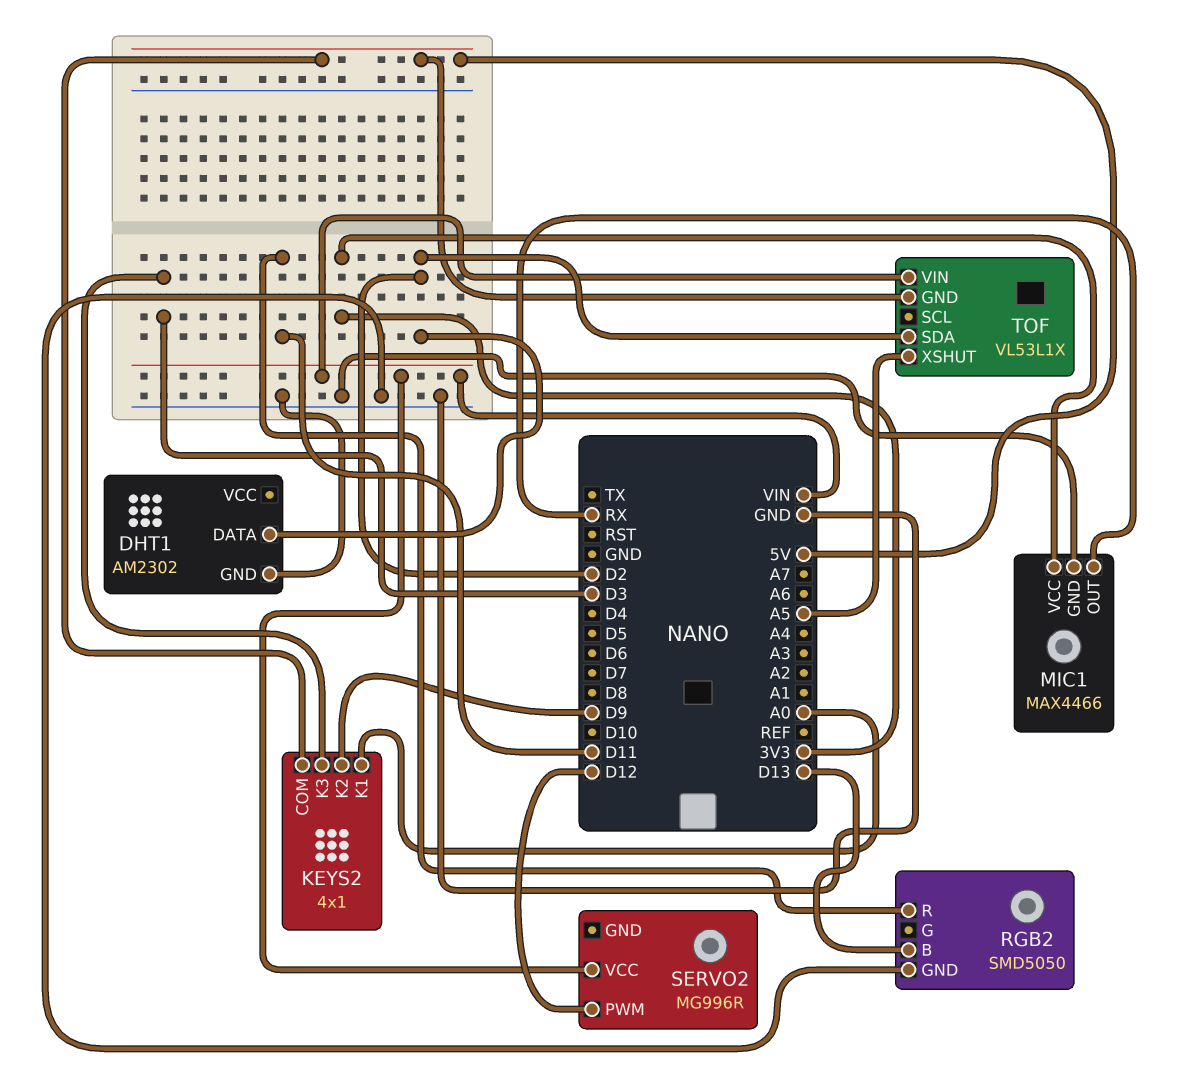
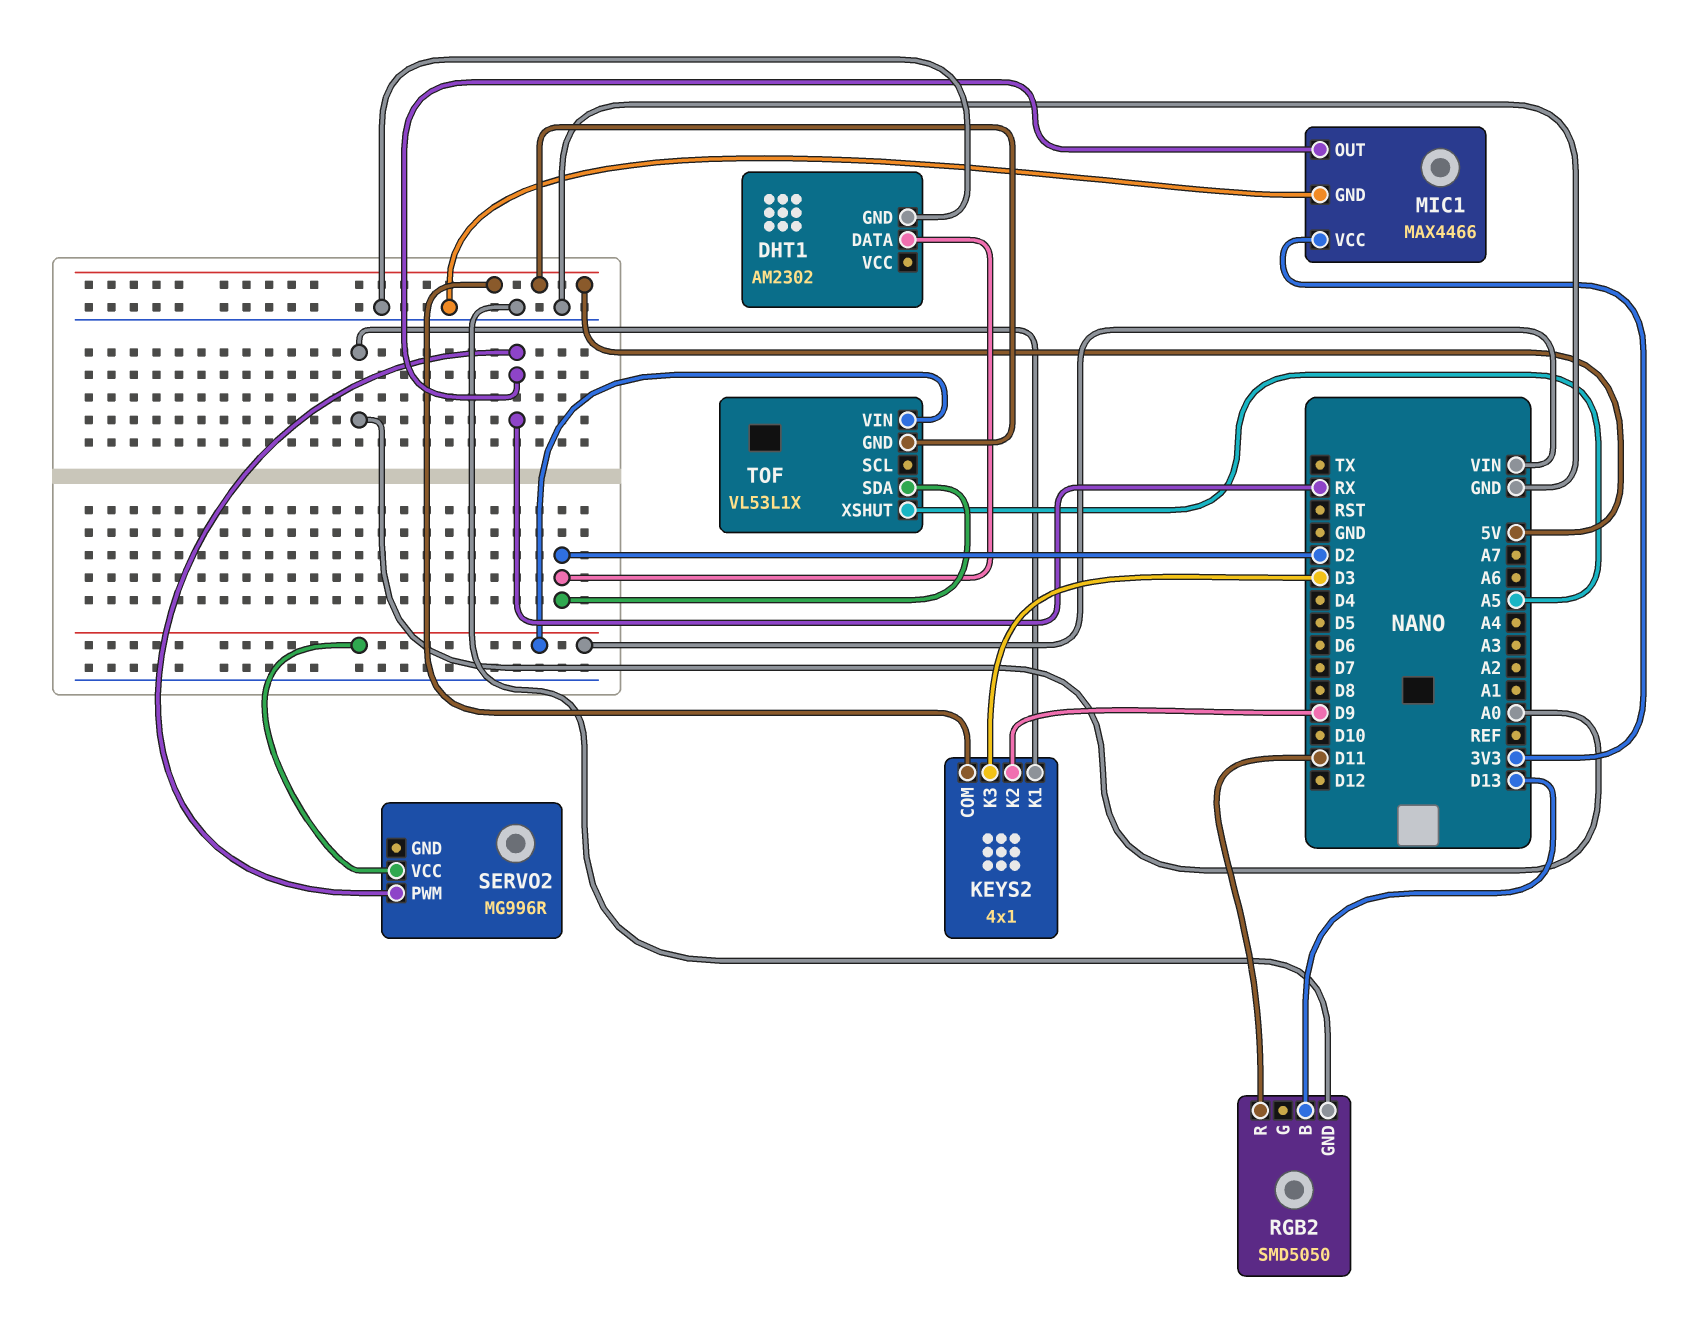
SERVO2 pin PWM: D12 -> RX

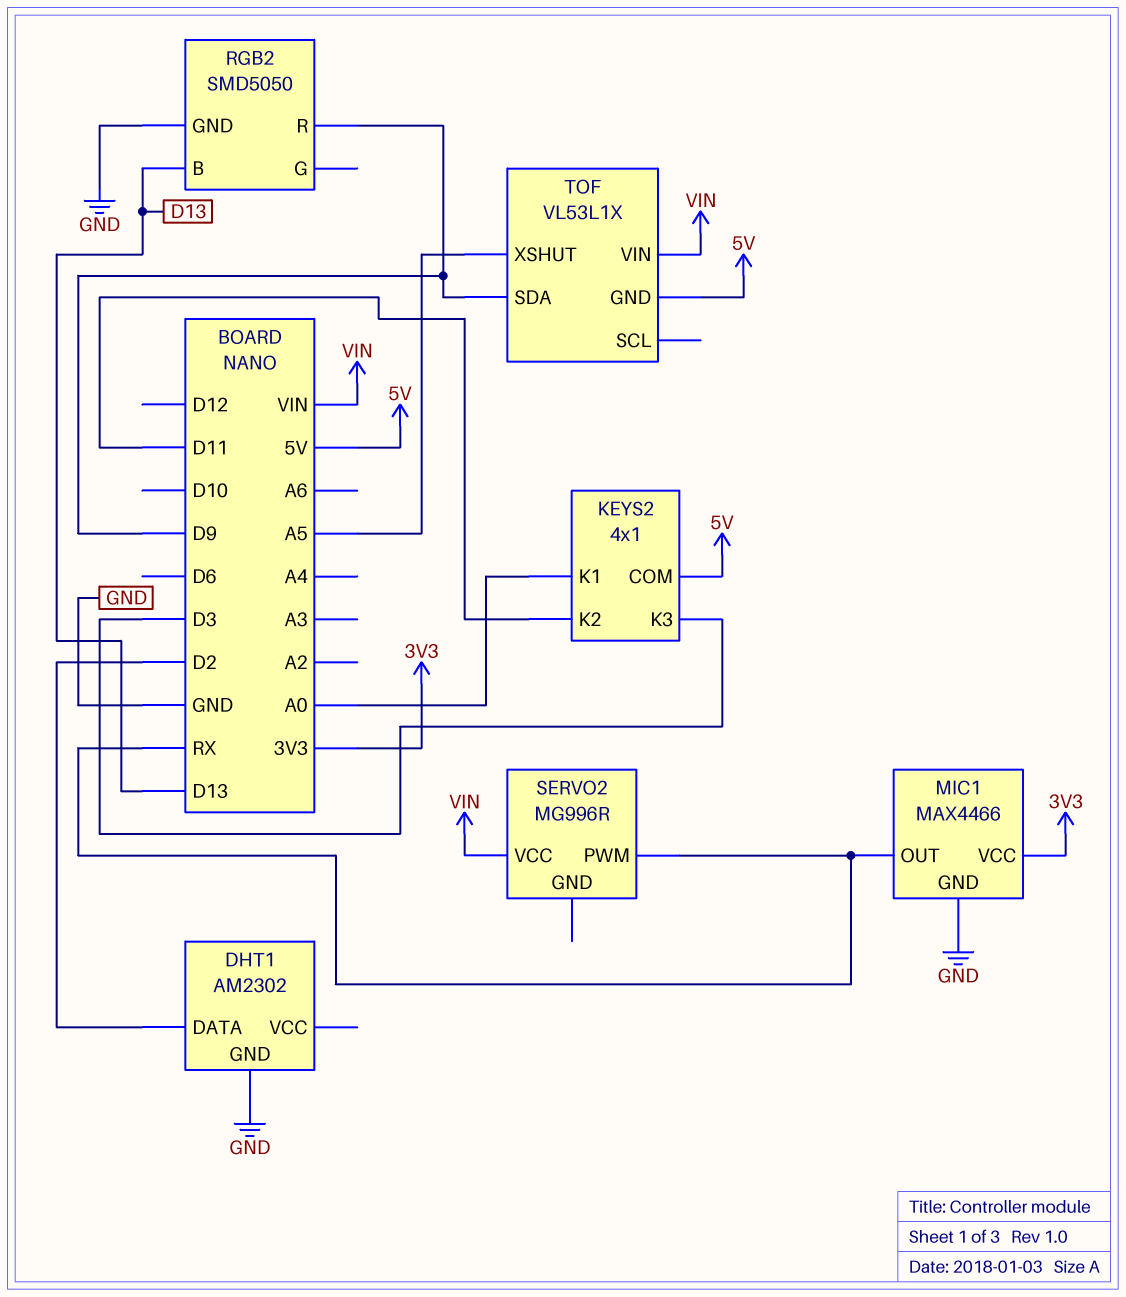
KEYS2 pin K2: D9 -> D11
RGB2 pin R: D11 -> D9
TOF pin SDA: D2 -> D9

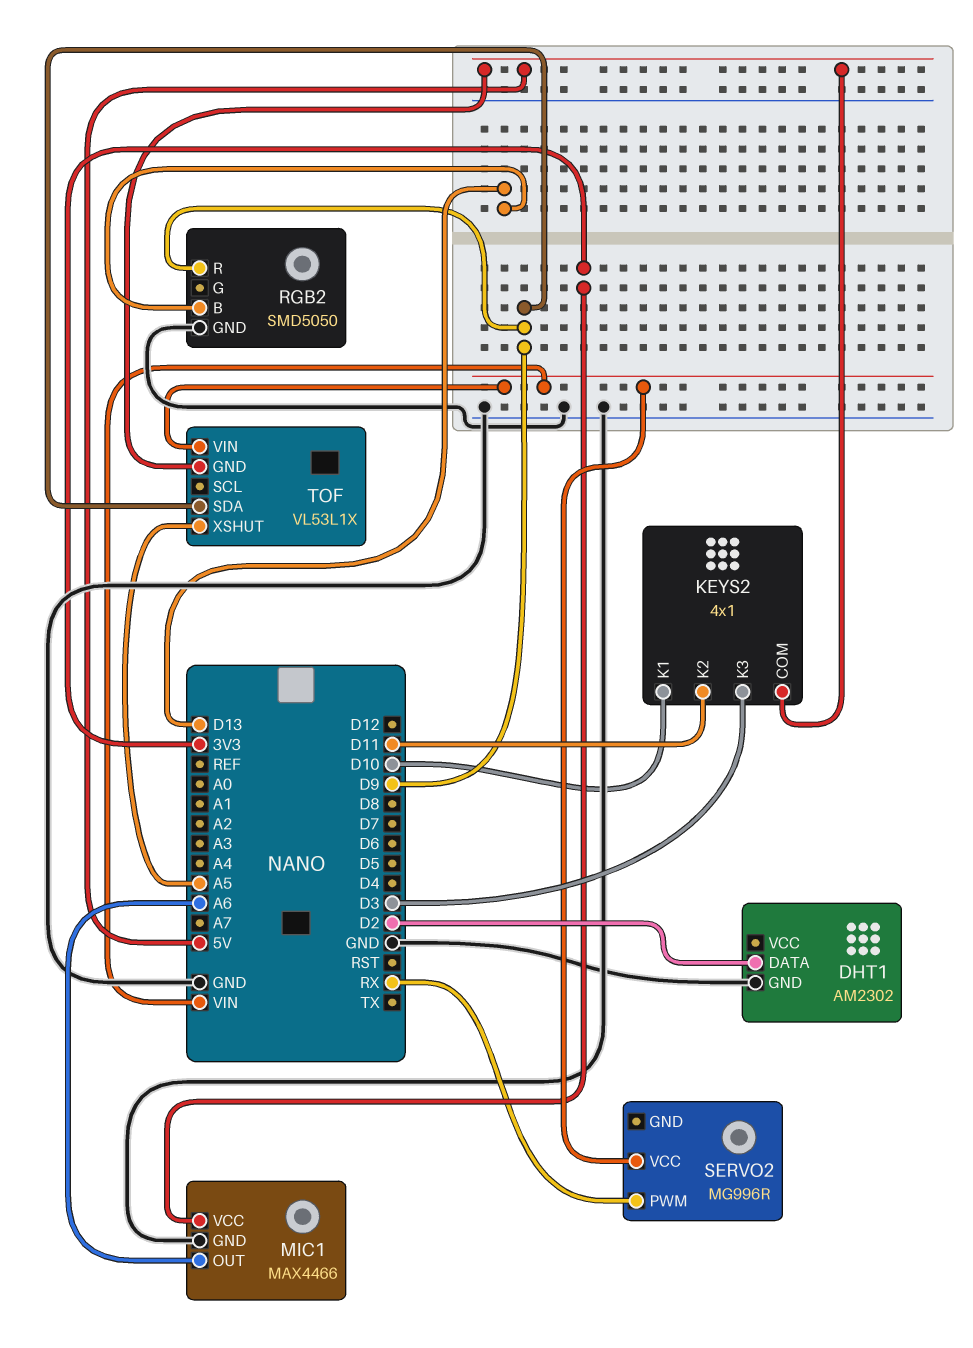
KEYS2 pin K1: A0 -> D10
MIC1 pin OUT: RX -> A6

